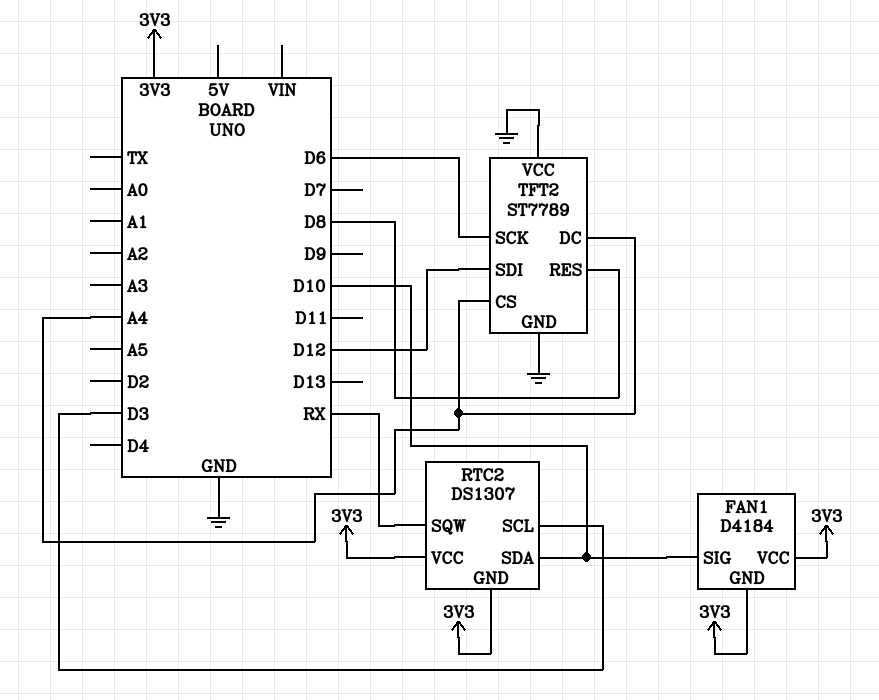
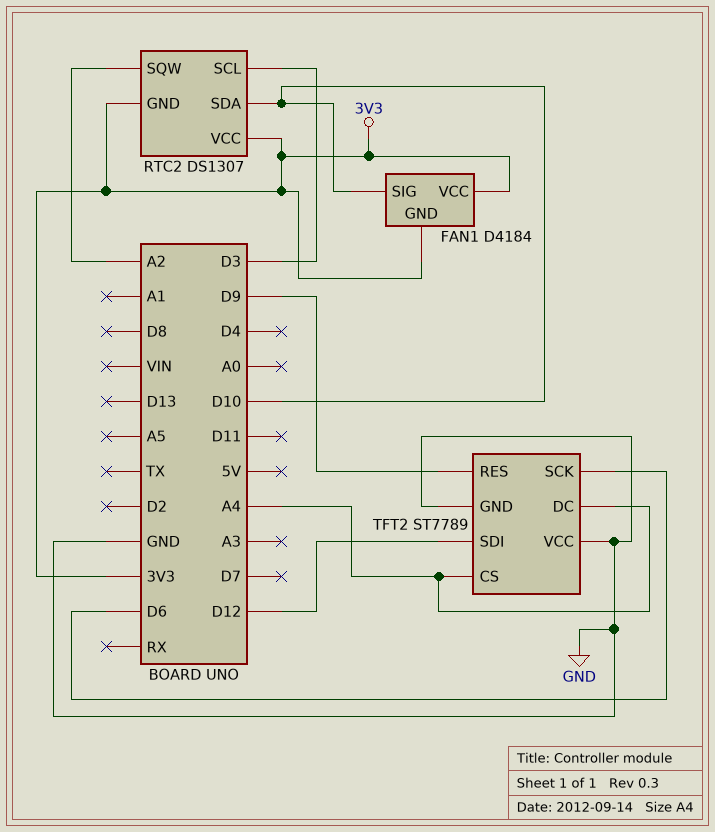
RTC2 pin SQW: RX -> A2
TFT2 pin RES: D8 -> D9

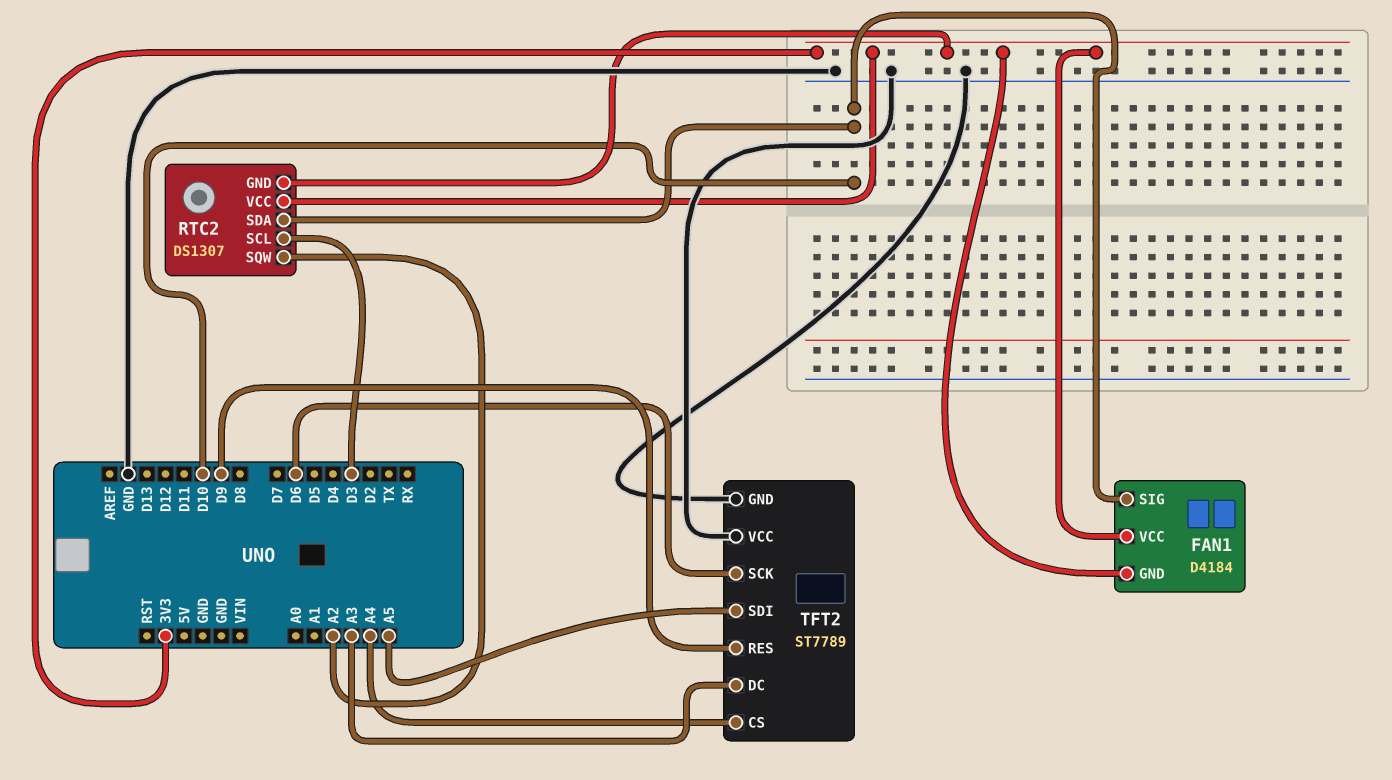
TFT2 pin DC: A4 -> A3
TFT2 pin SDI: D12 -> A5

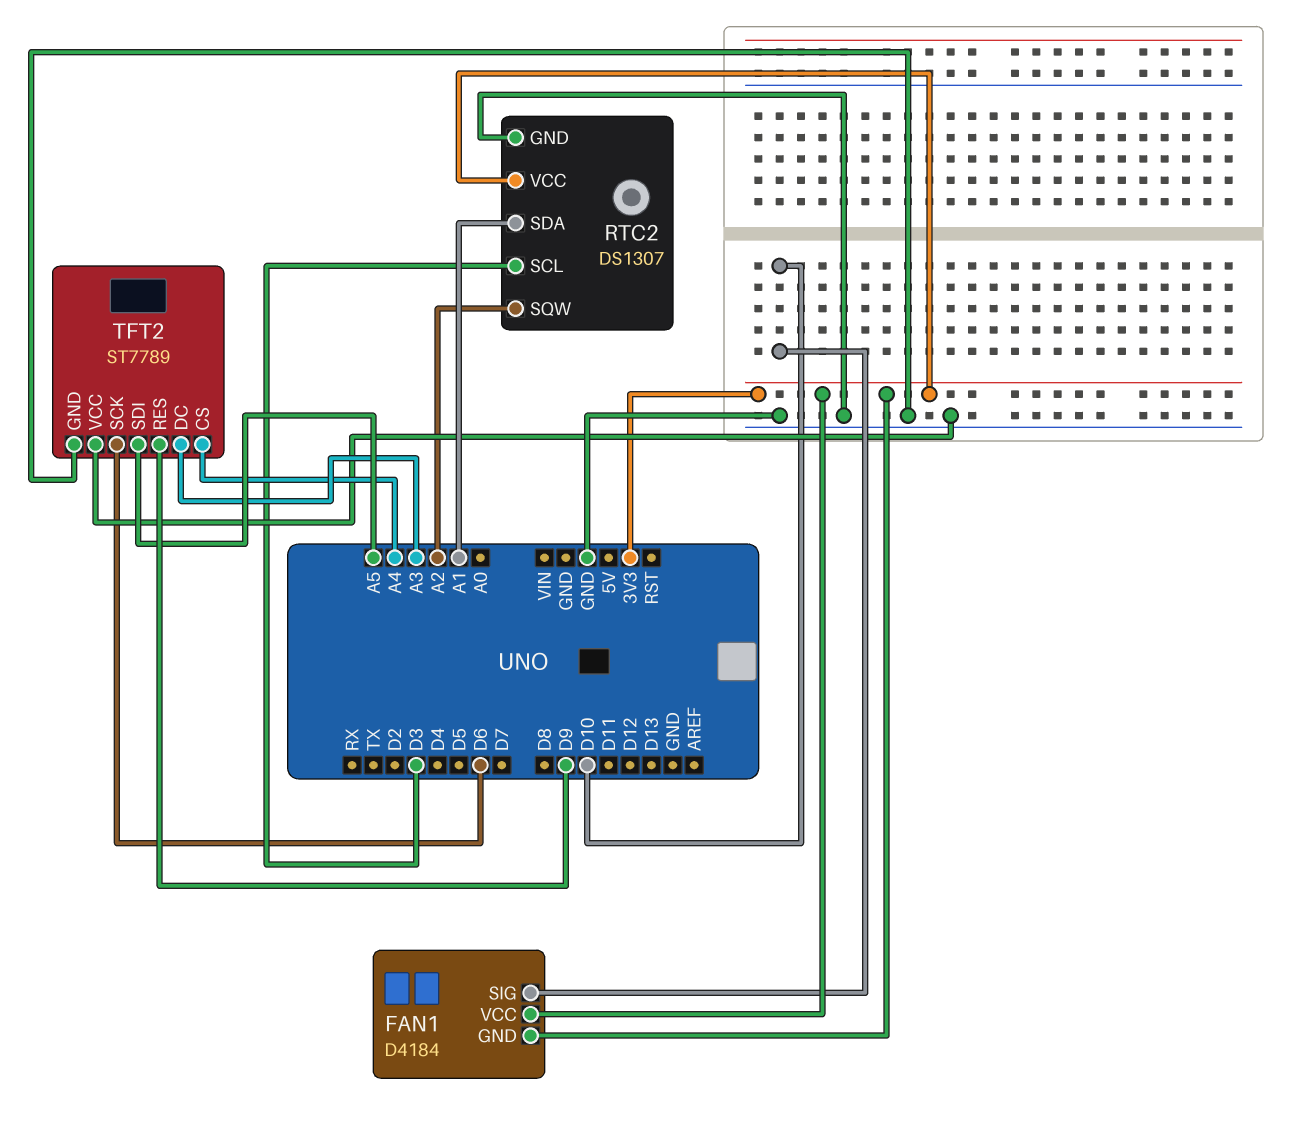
RTC2 pin GND: 3V3 -> GND
RTC2 pin SDA: D10 -> A1

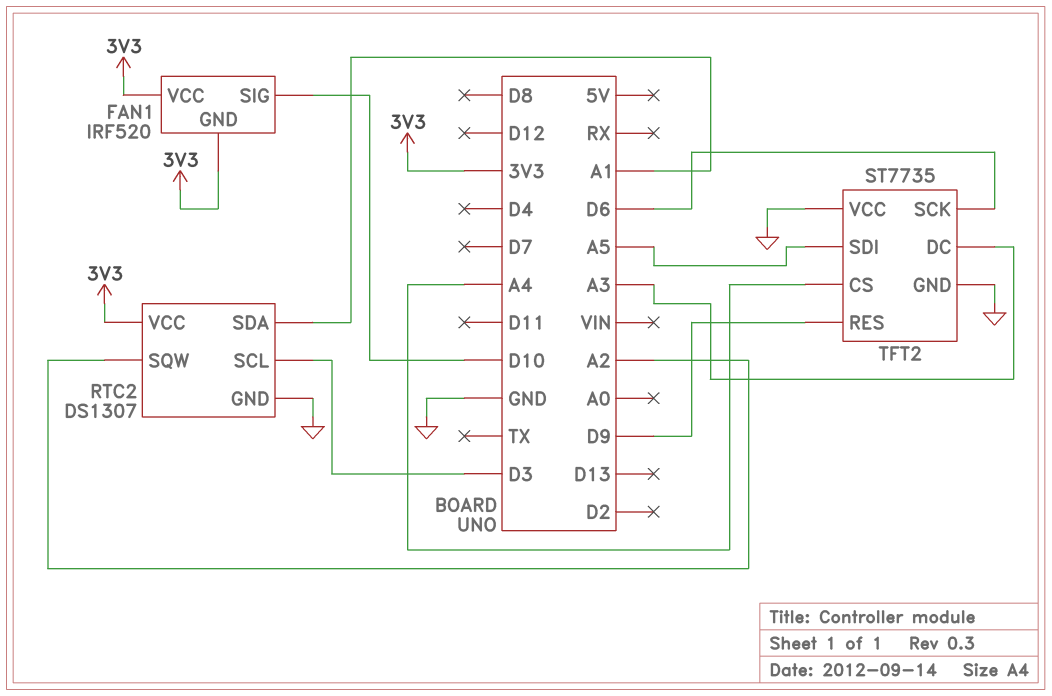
FAN1: D4184 -> IRF520
TFT2: ST7789 -> ST7735

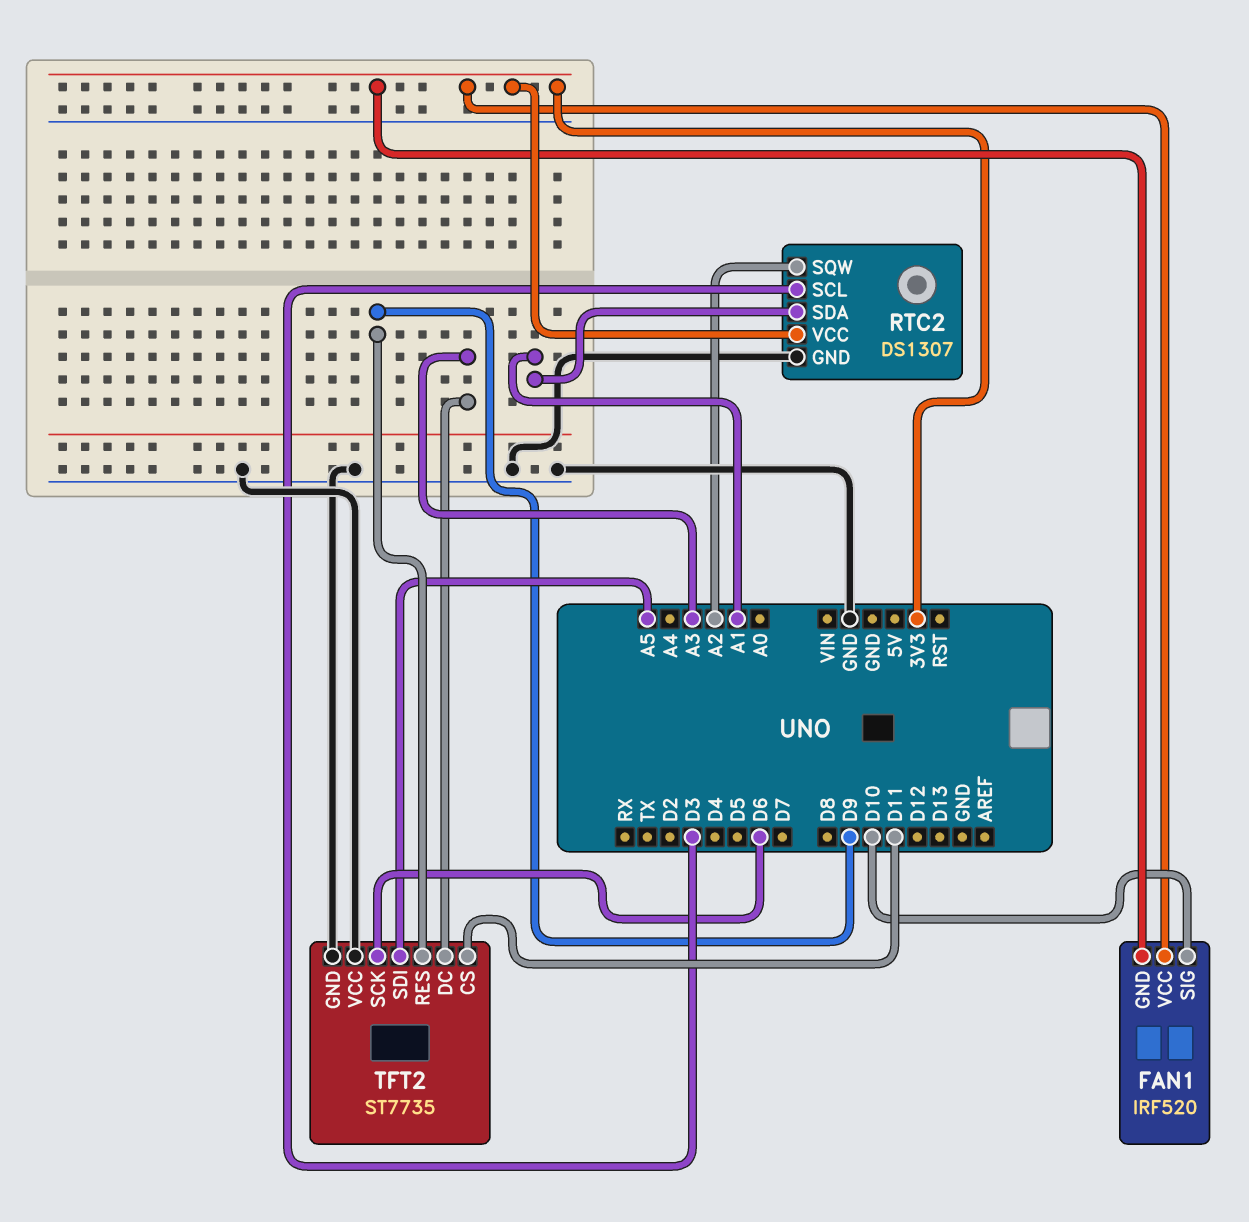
TFT2 pin CS: A4 -> D11

